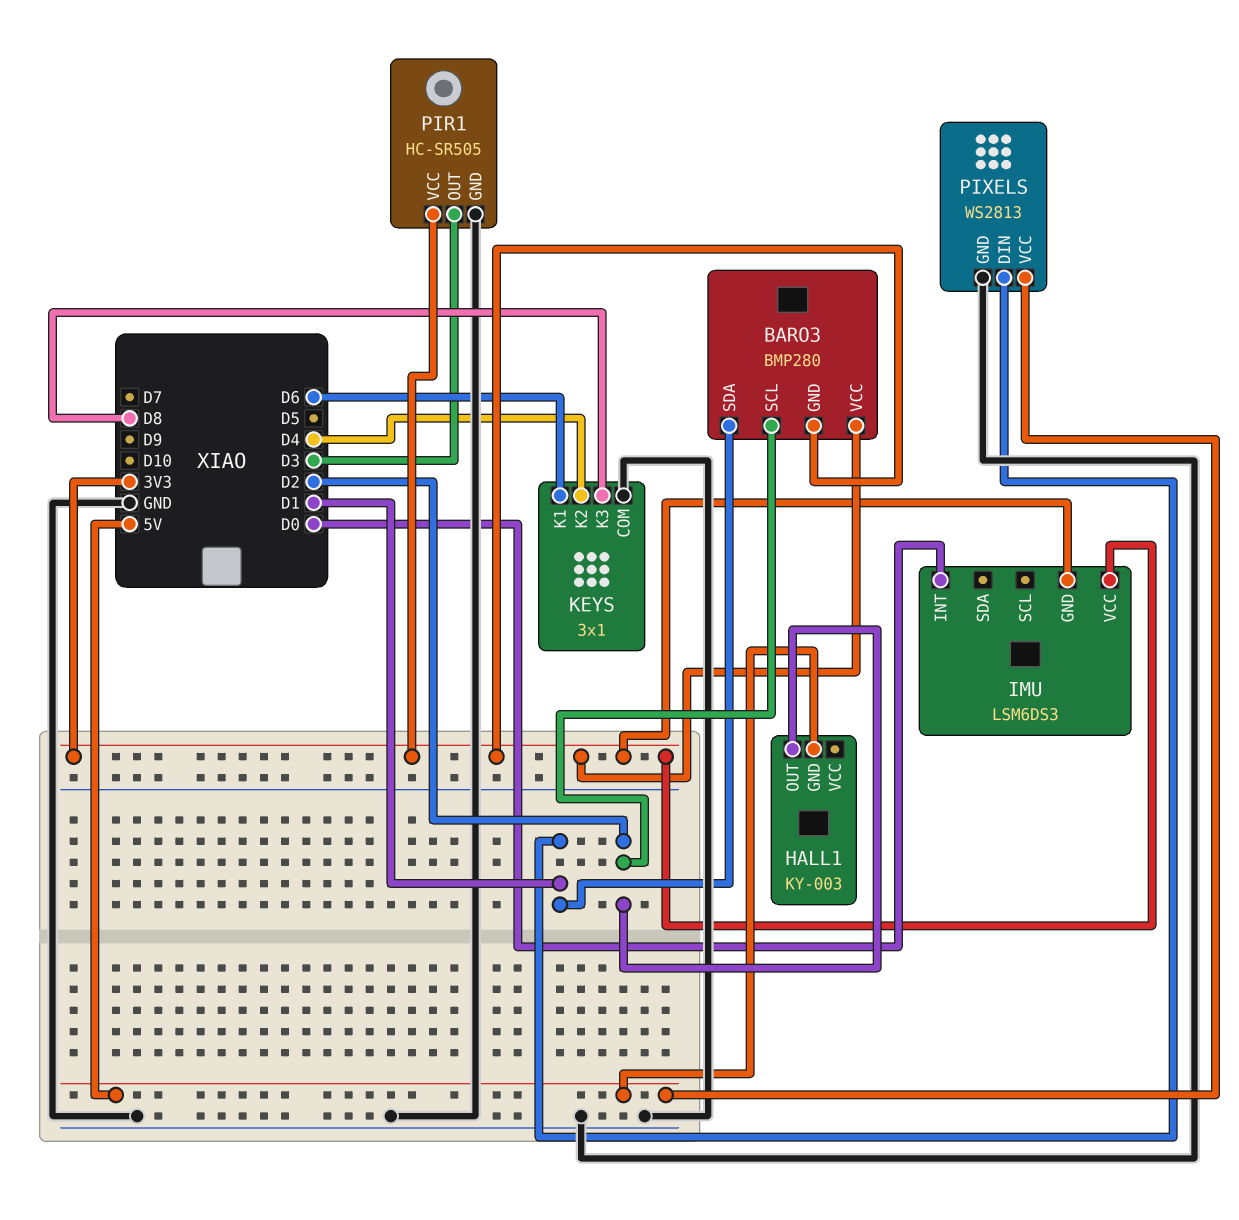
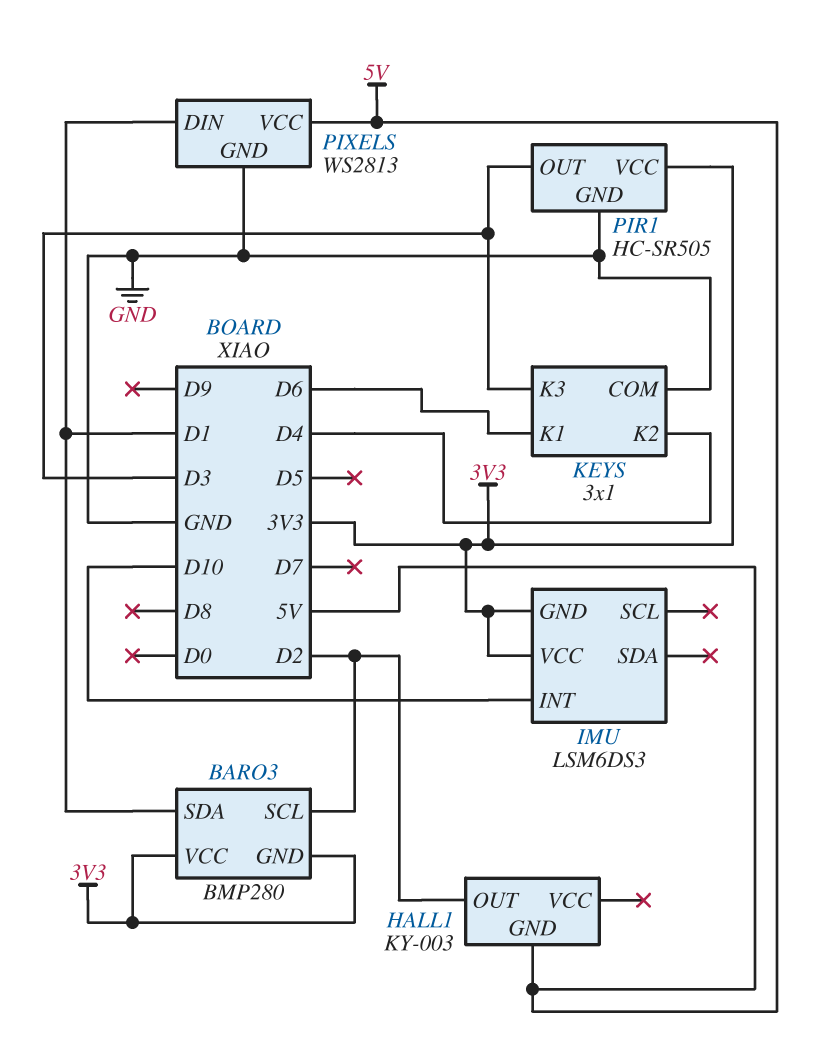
IMU pin INT: D0 -> D10
KEYS pin K3: D8 -> D3

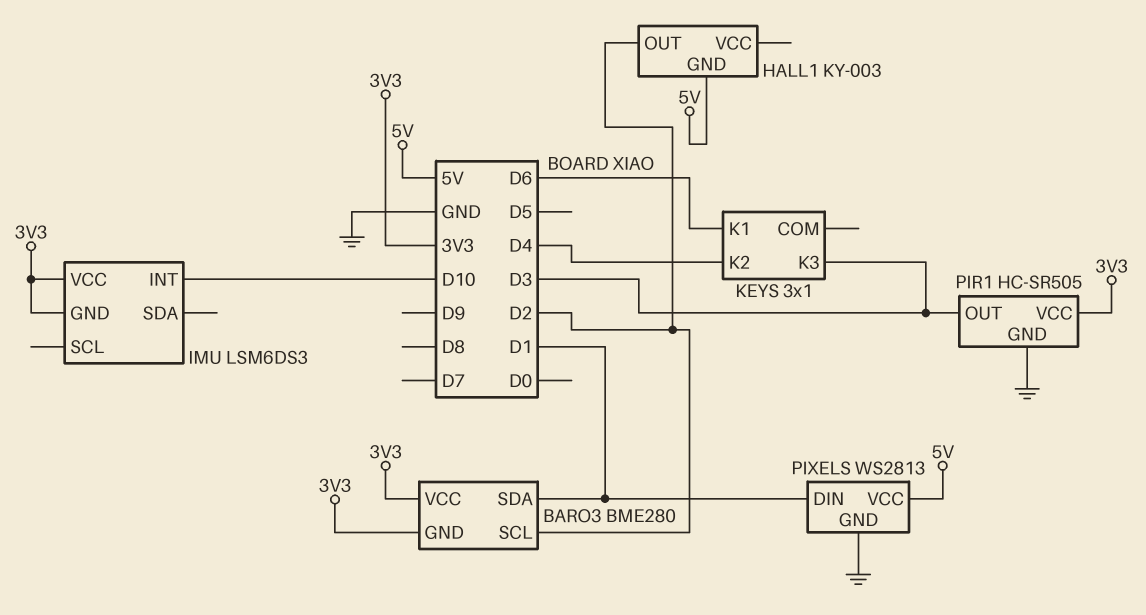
BARO3: BMP280 -> BME280
KEYS pin COM: GND -> none

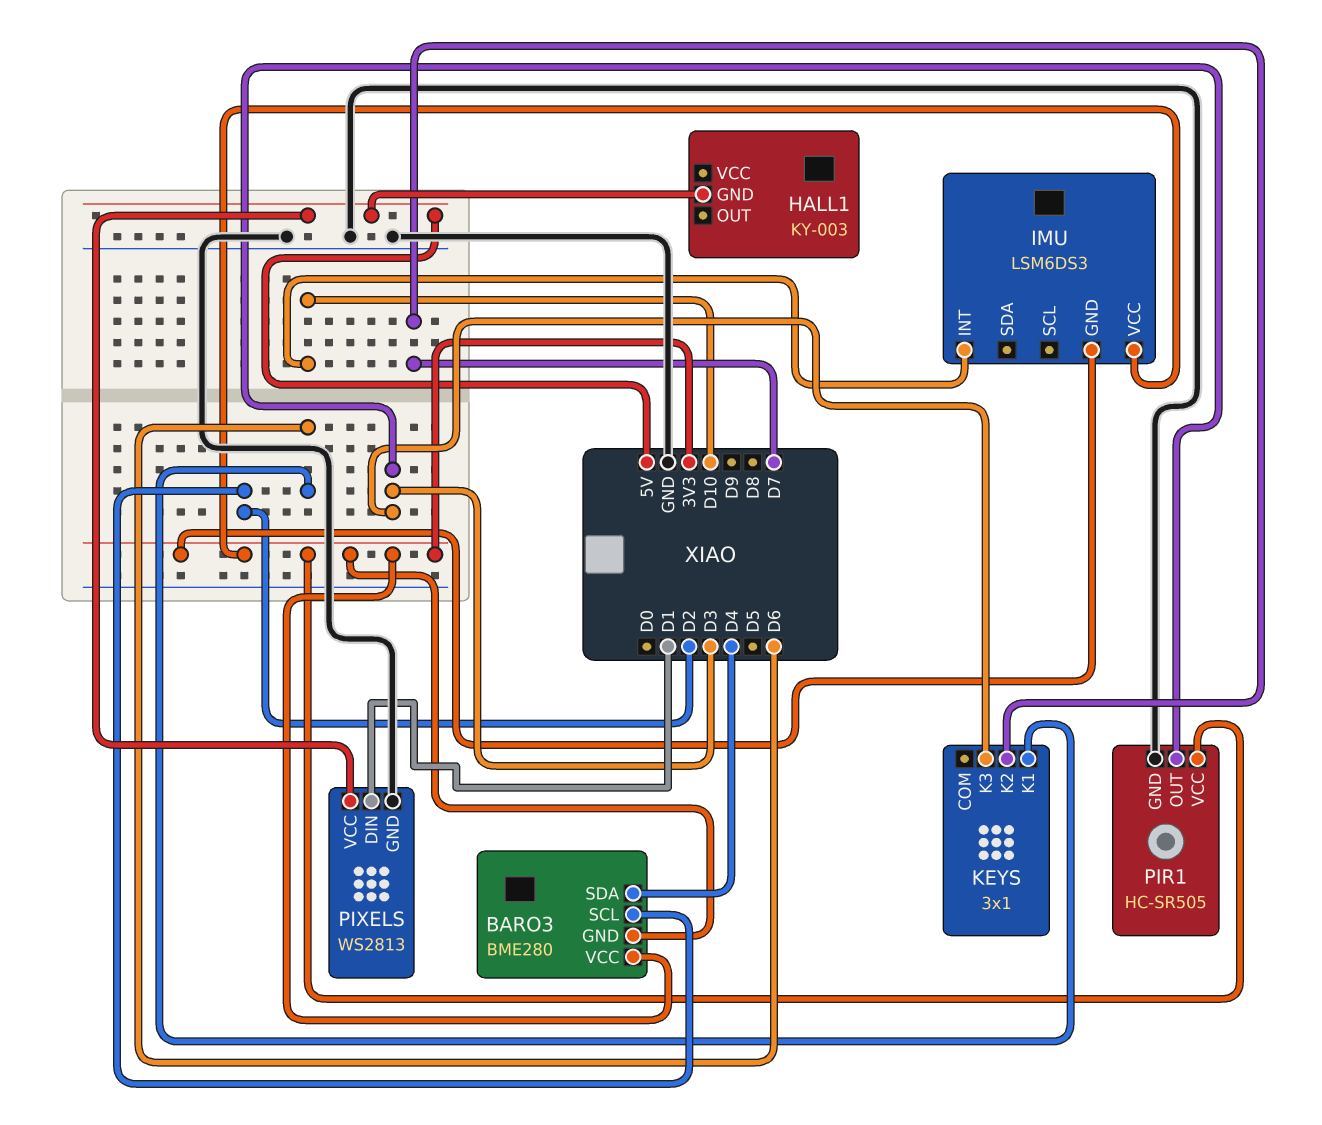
BARO3 pin SDA: D1 -> D4
HALL1 pin OUT: D2 -> none
KEYS pin K2: D4 -> D7

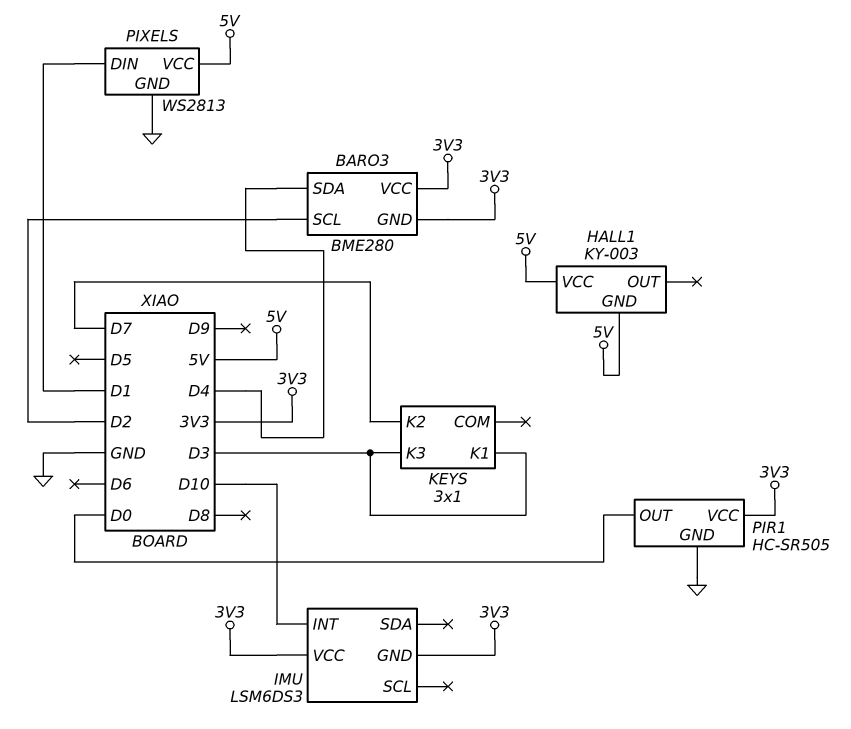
HALL1 pin VCC: none -> 5V
KEYS pin K1: D6 -> D3
PIR1 pin OUT: D3 -> D0

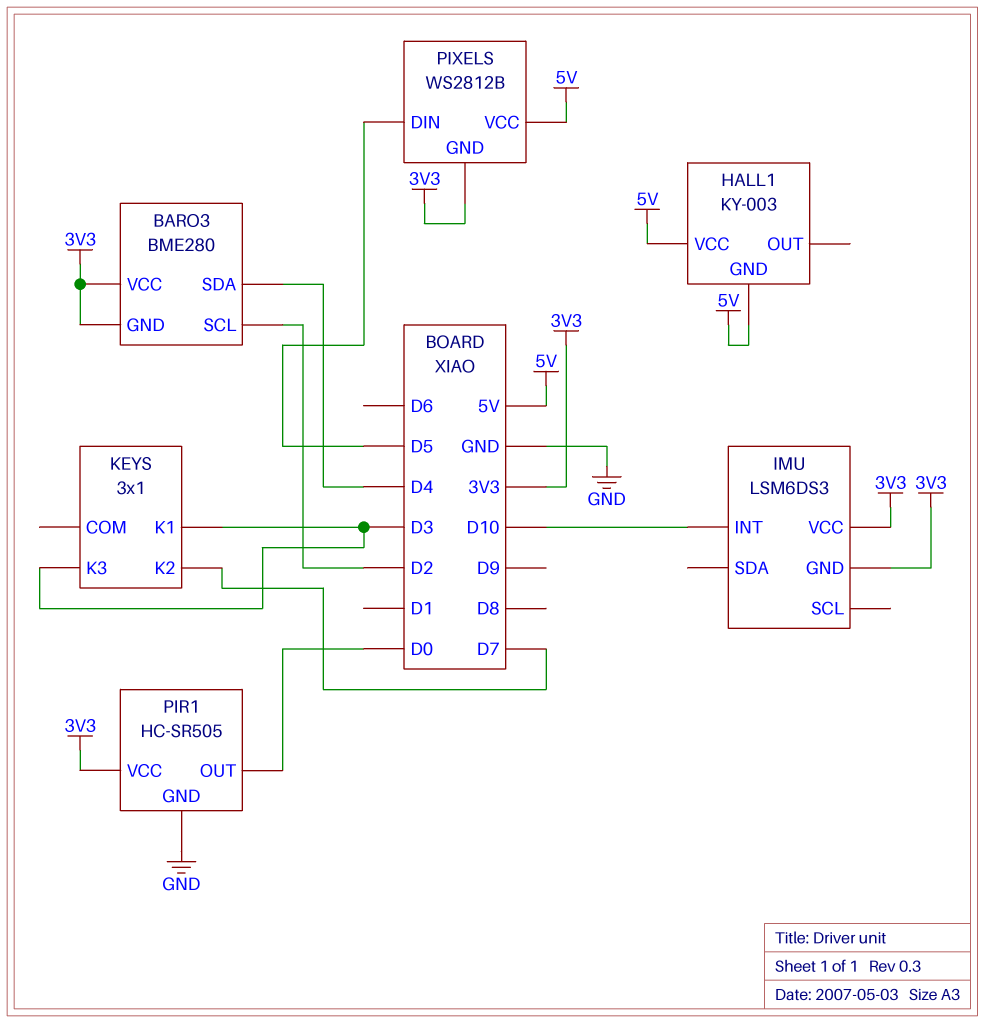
PIXELS: WS2813 -> WS2812B
PIXELS pin DIN: D1 -> D5
PIXELS pin GND: GND -> 3V3

